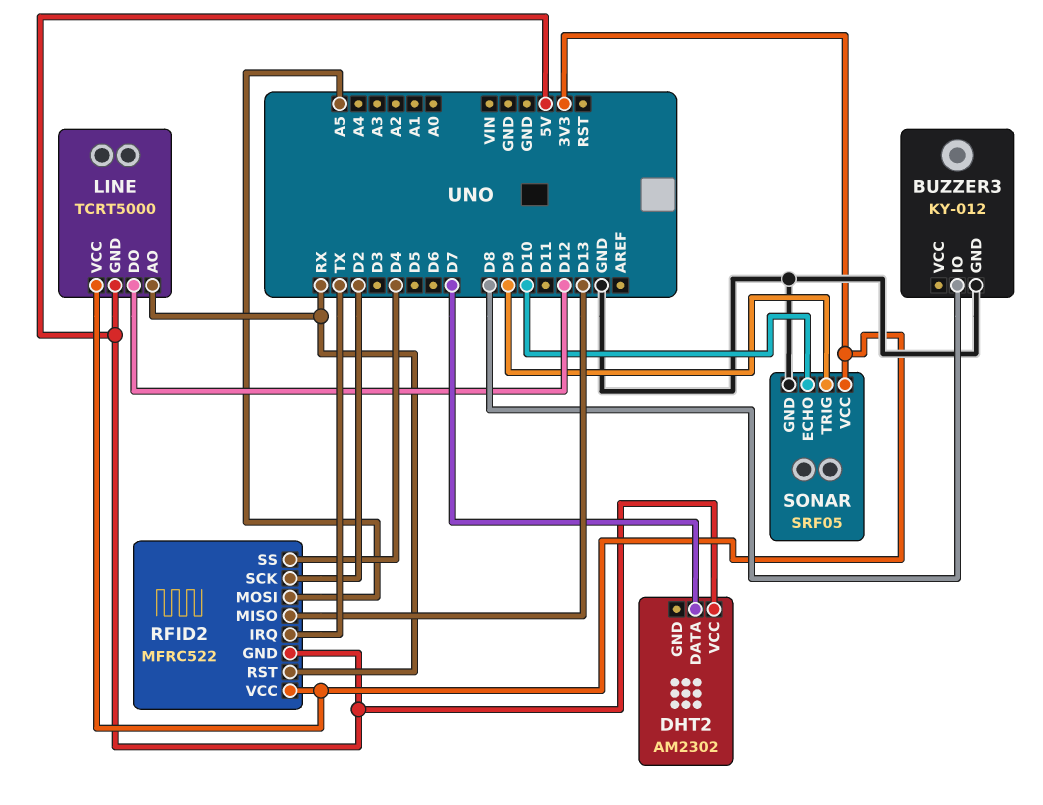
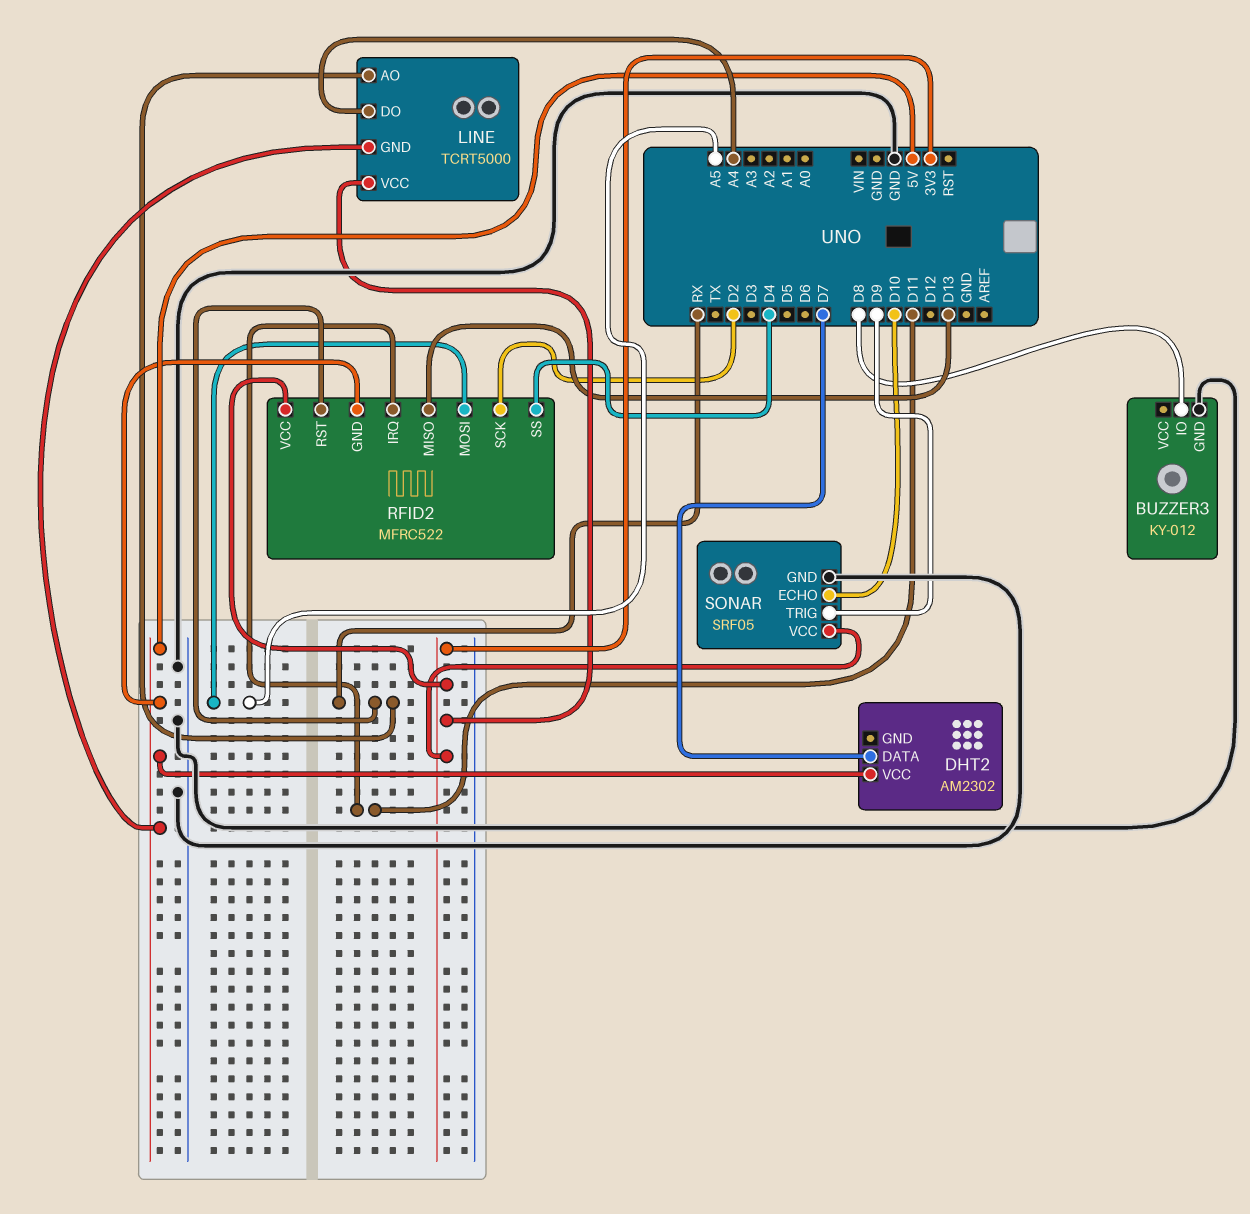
LINE pin DO: D12 -> A4
RFID2 pin IRQ: TX -> D11

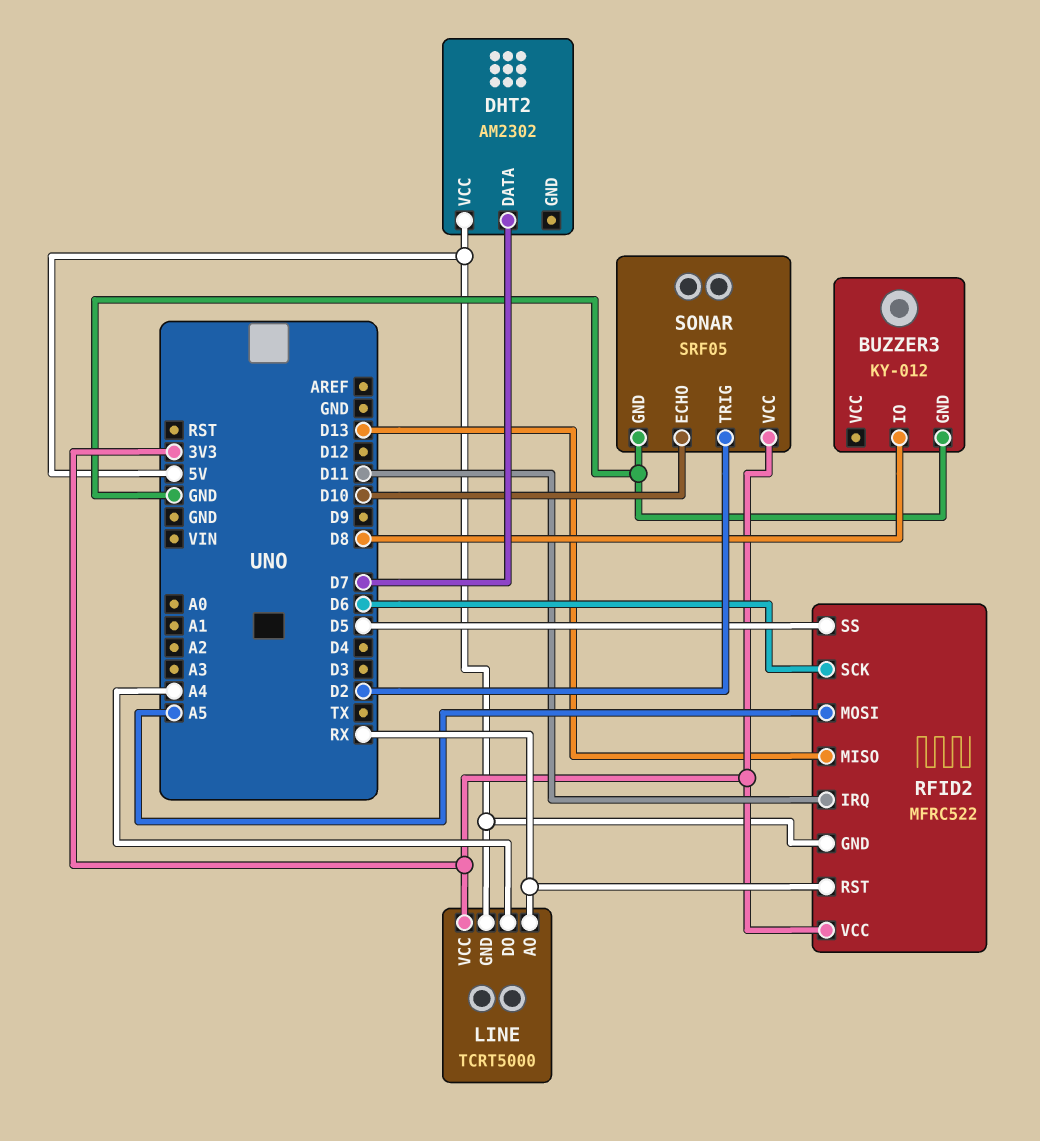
RFID2 pin SCK: D2 -> D6
RFID2 pin SS: D4 -> D5
SONAR pin TRIG: D9 -> D2

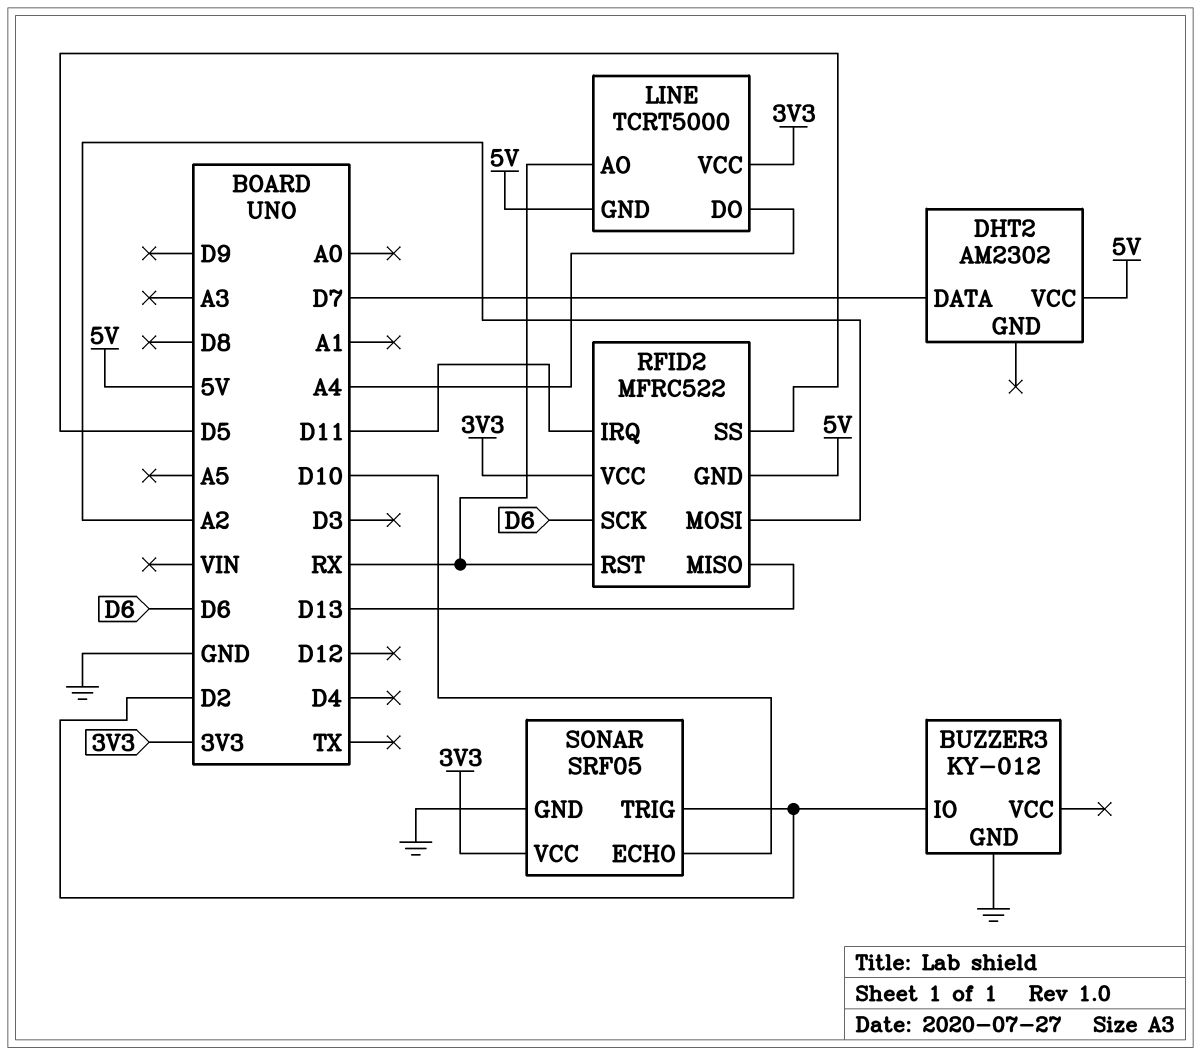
BUZZER3 pin IO: D8 -> D2
RFID2 pin MOSI: A5 -> A2

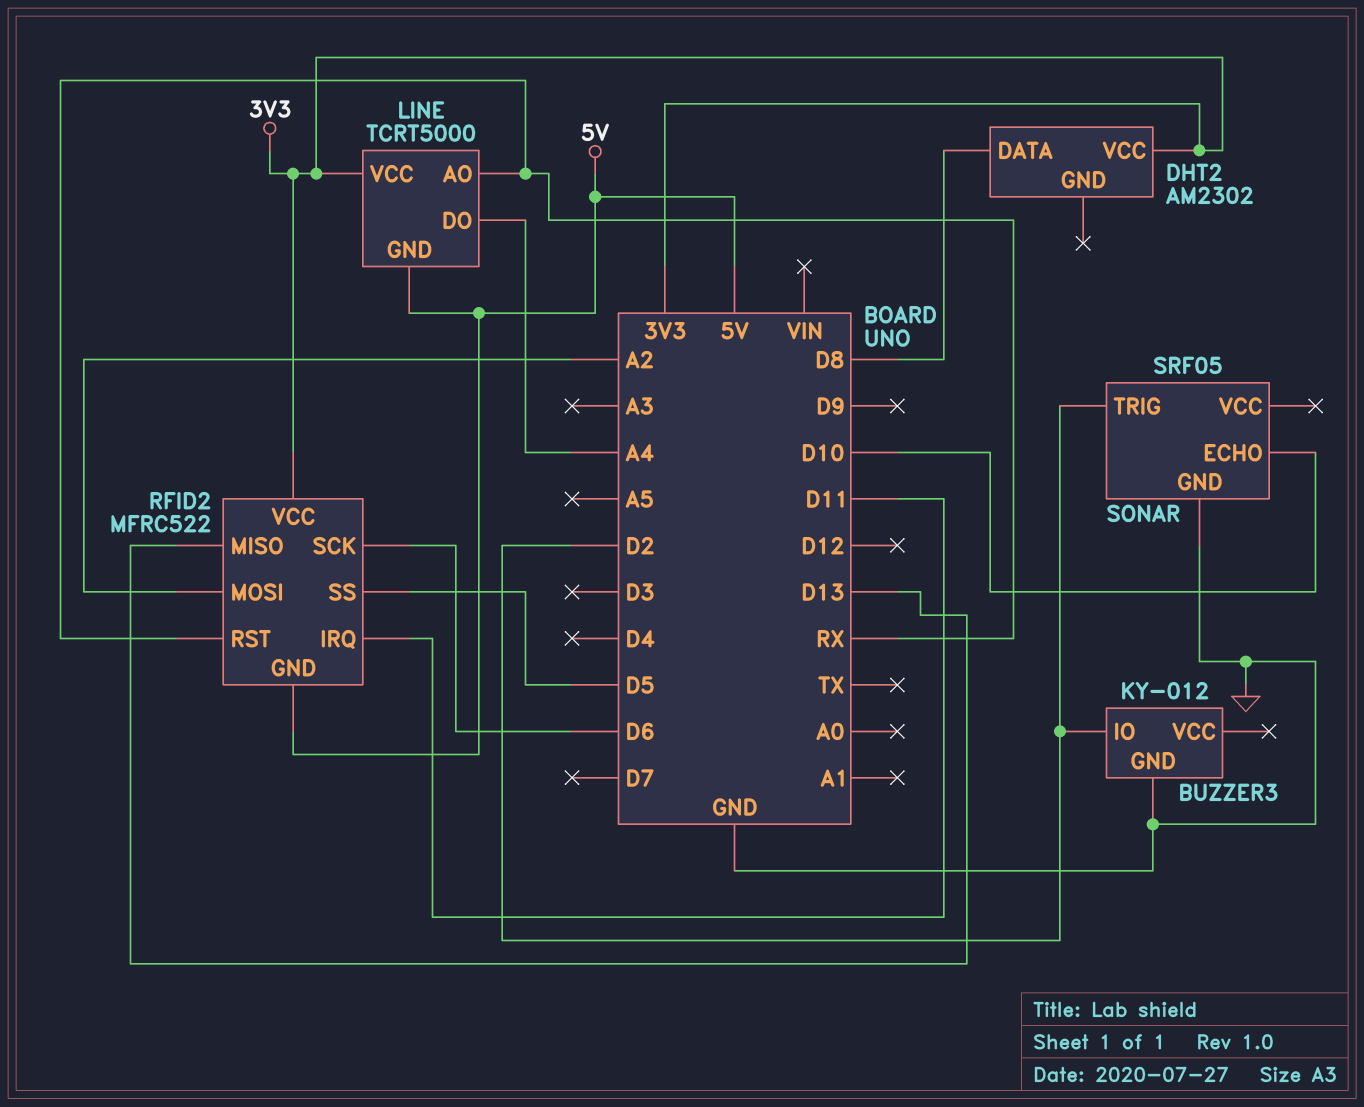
DHT2 pin DATA: D7 -> D8
DHT2 pin VCC: 5V -> 3V3
SONAR pin VCC: 3V3 -> none

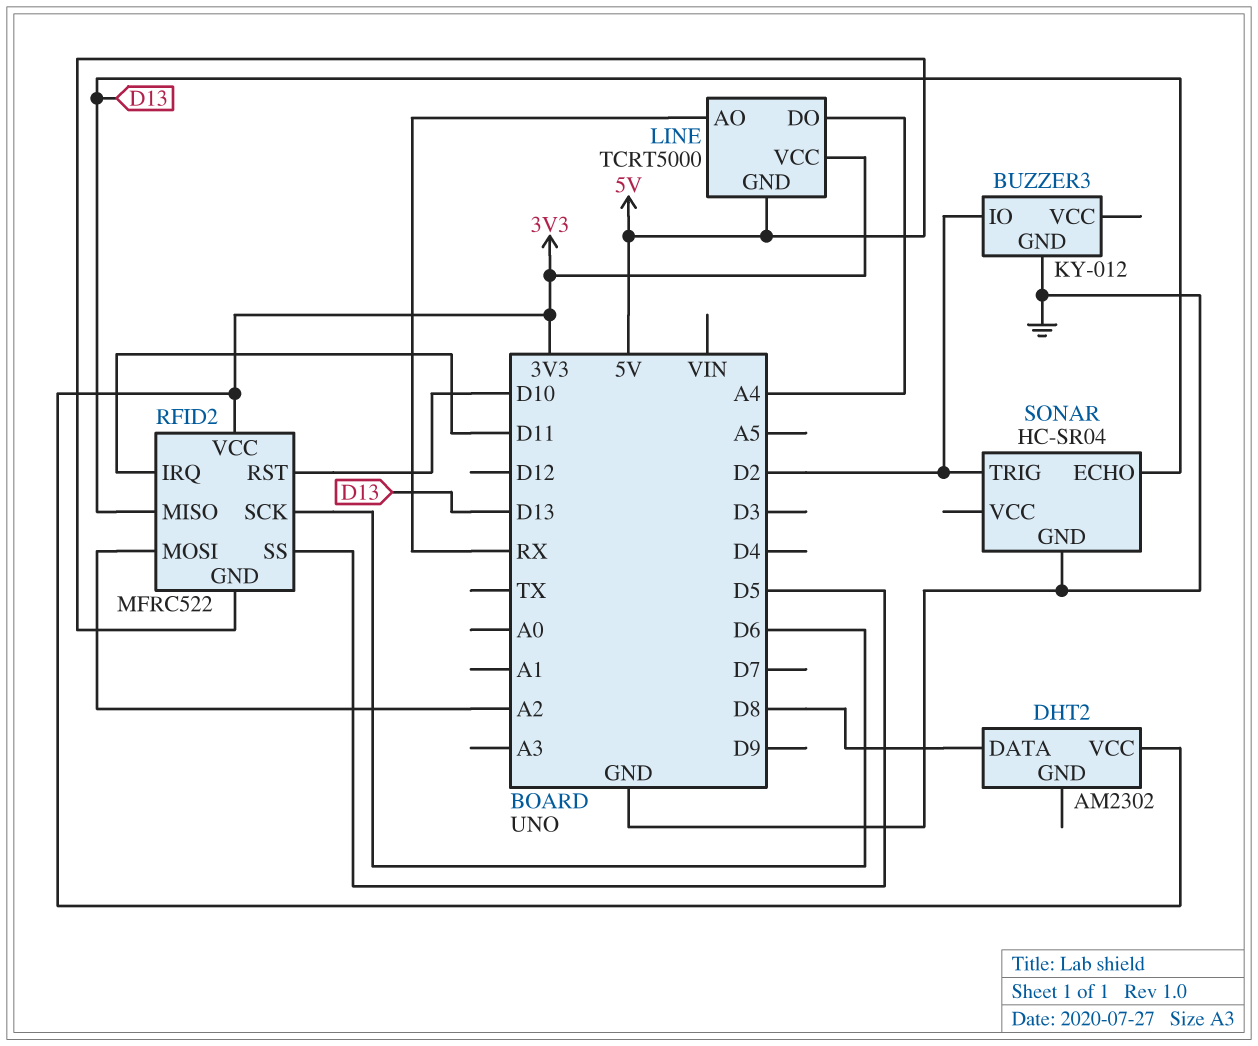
RFID2 pin RST: RX -> D10
SONAR: SRF05 -> HC-SR04
SONAR pin ECHO: D10 -> D13

